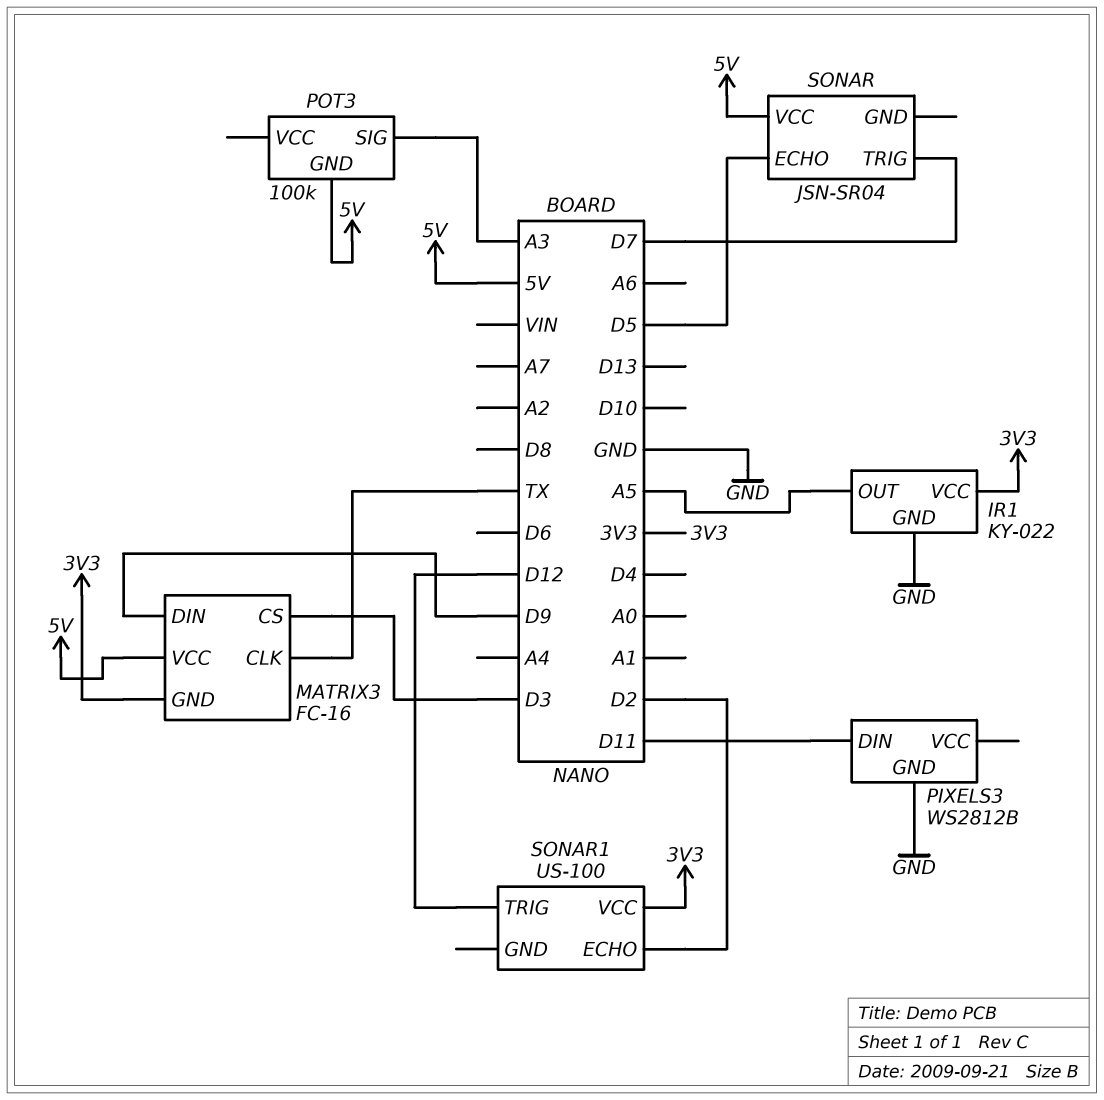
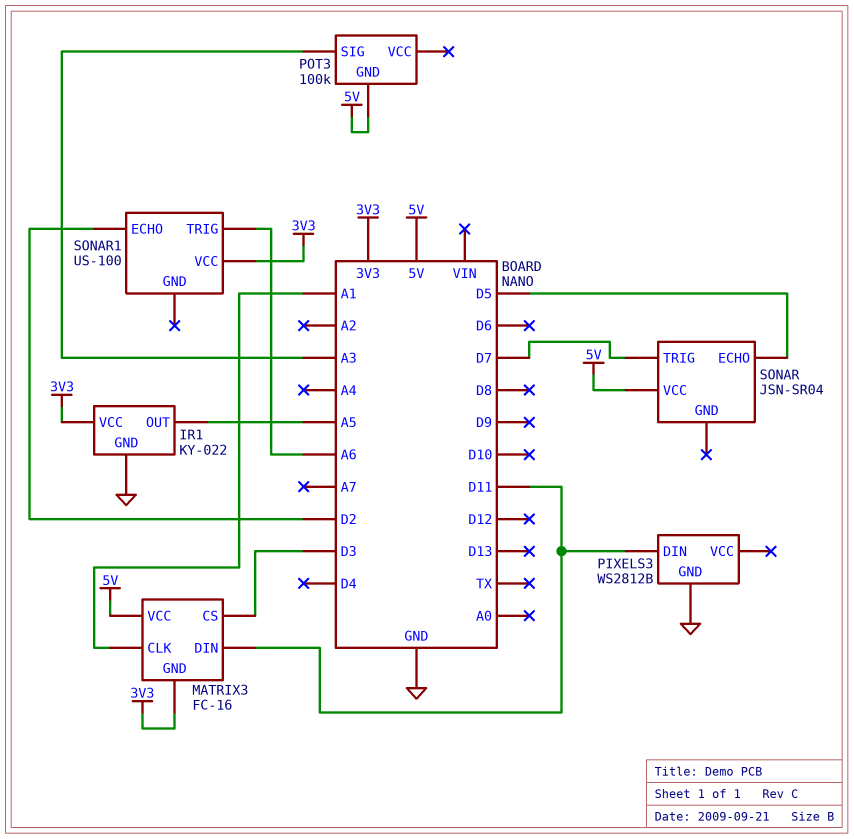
MATRIX3 pin CLK: TX -> A1
MATRIX3 pin DIN: D9 -> D11
SONAR1 pin TRIG: D12 -> A6

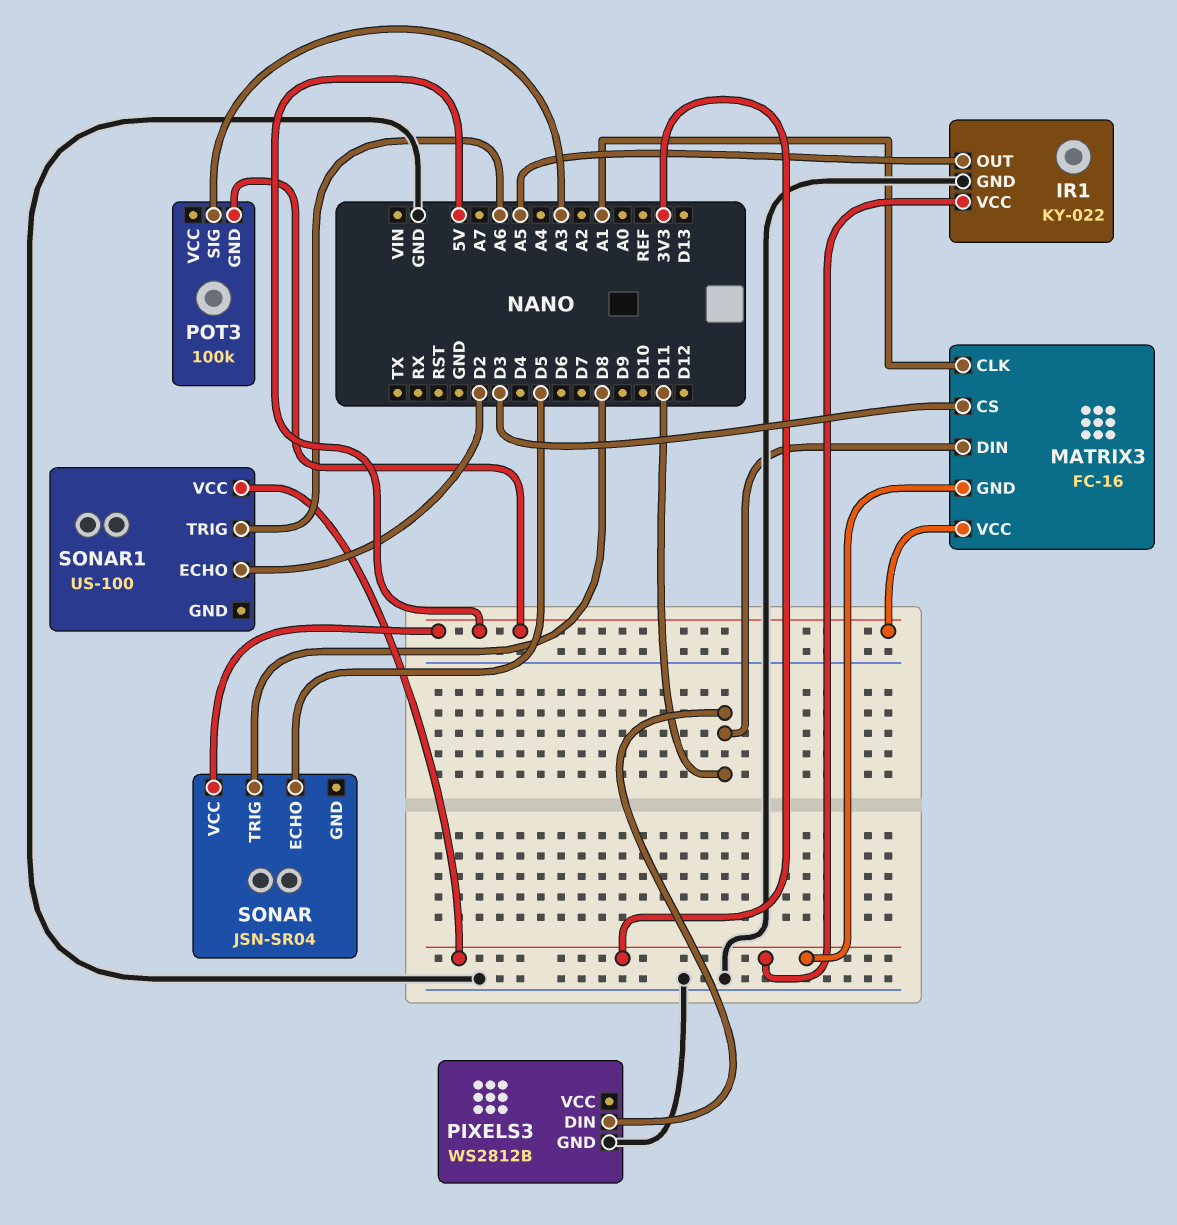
SONAR pin TRIG: D7 -> D8

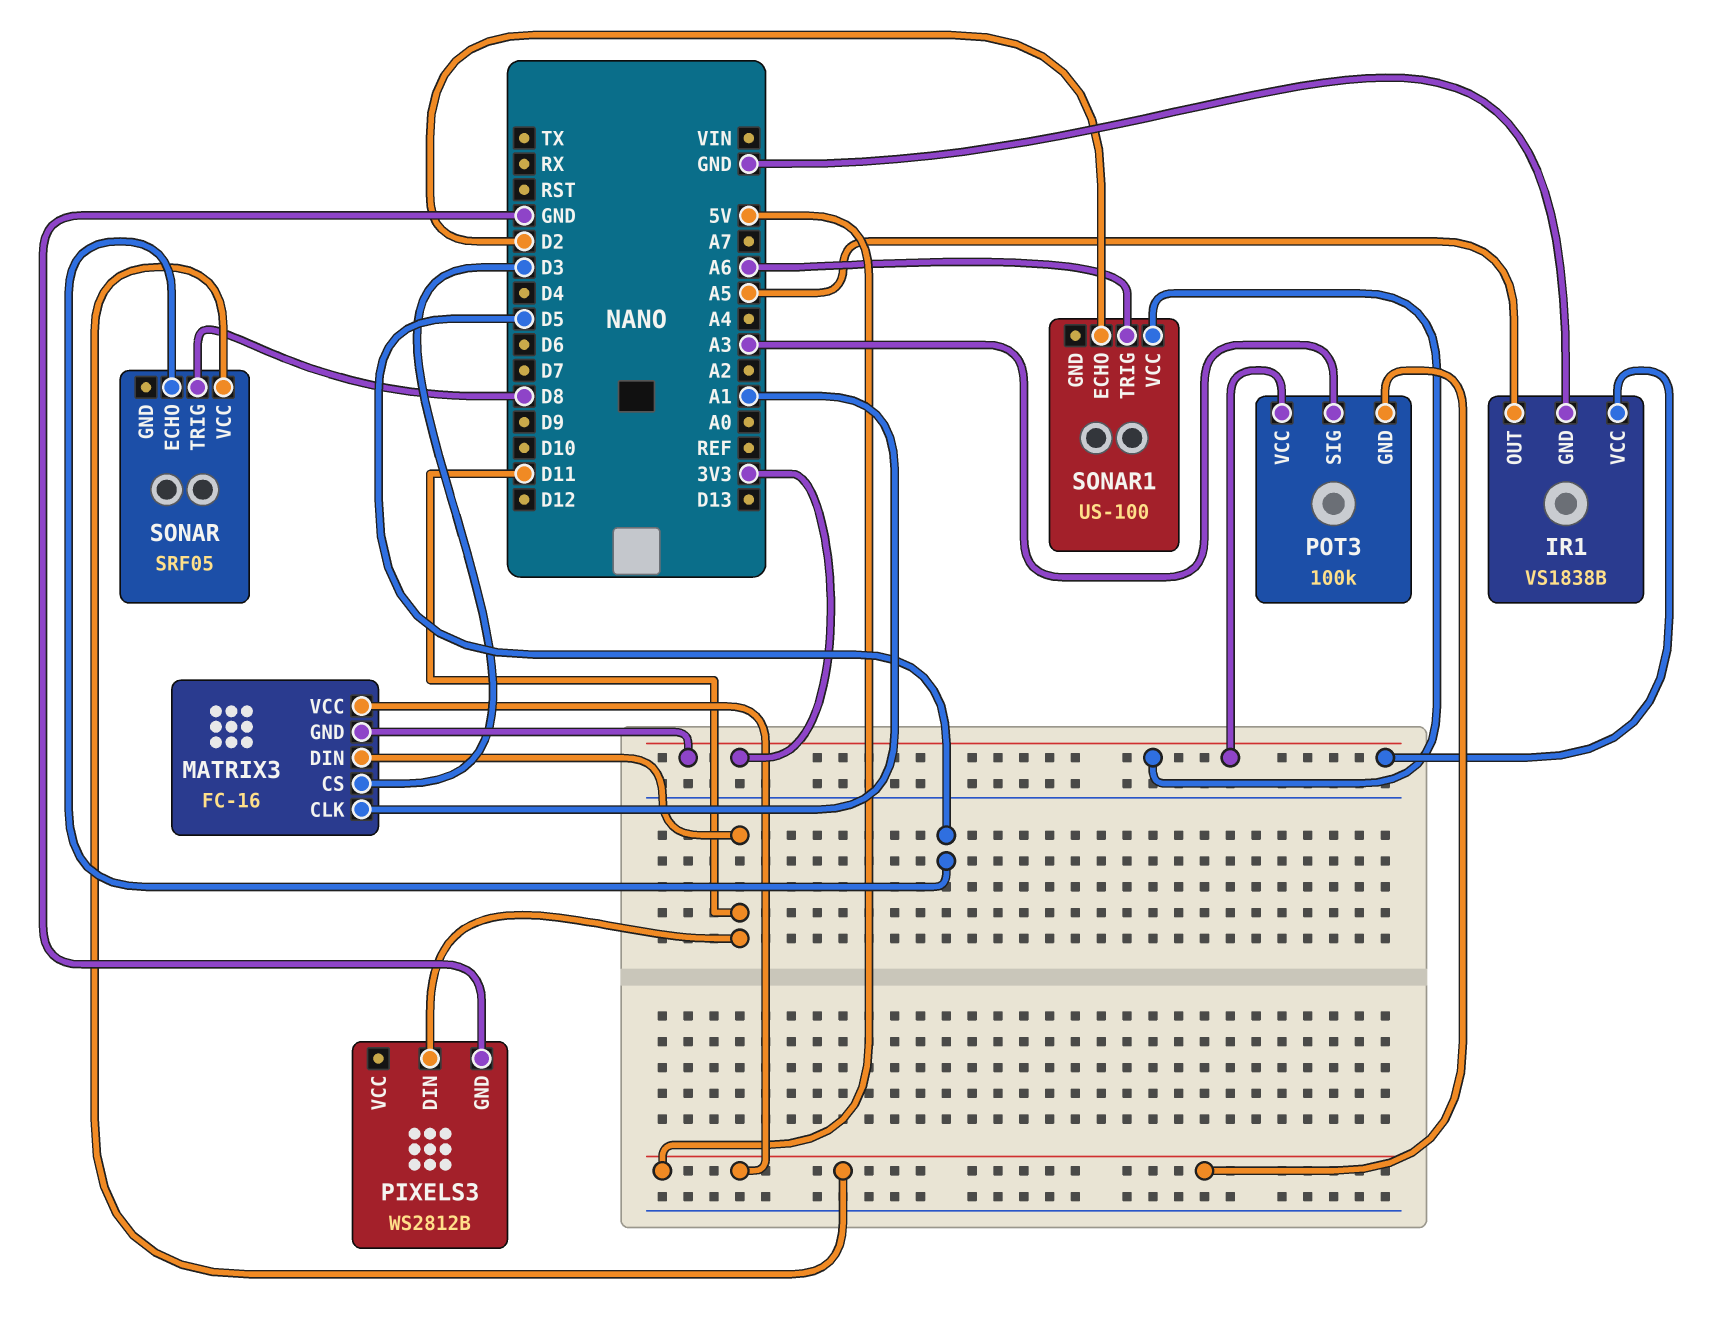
IR1: KY-022 -> VS1838B
POT3 pin VCC: none -> 3V3
SONAR: JSN-SR04 -> SRF05

